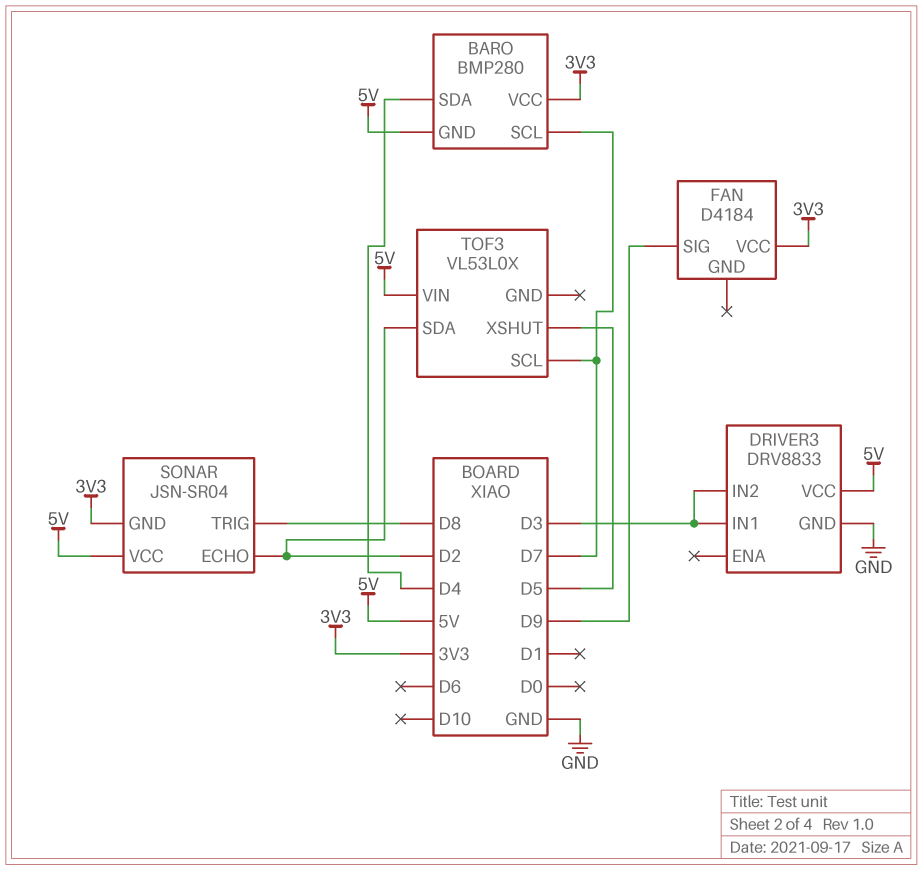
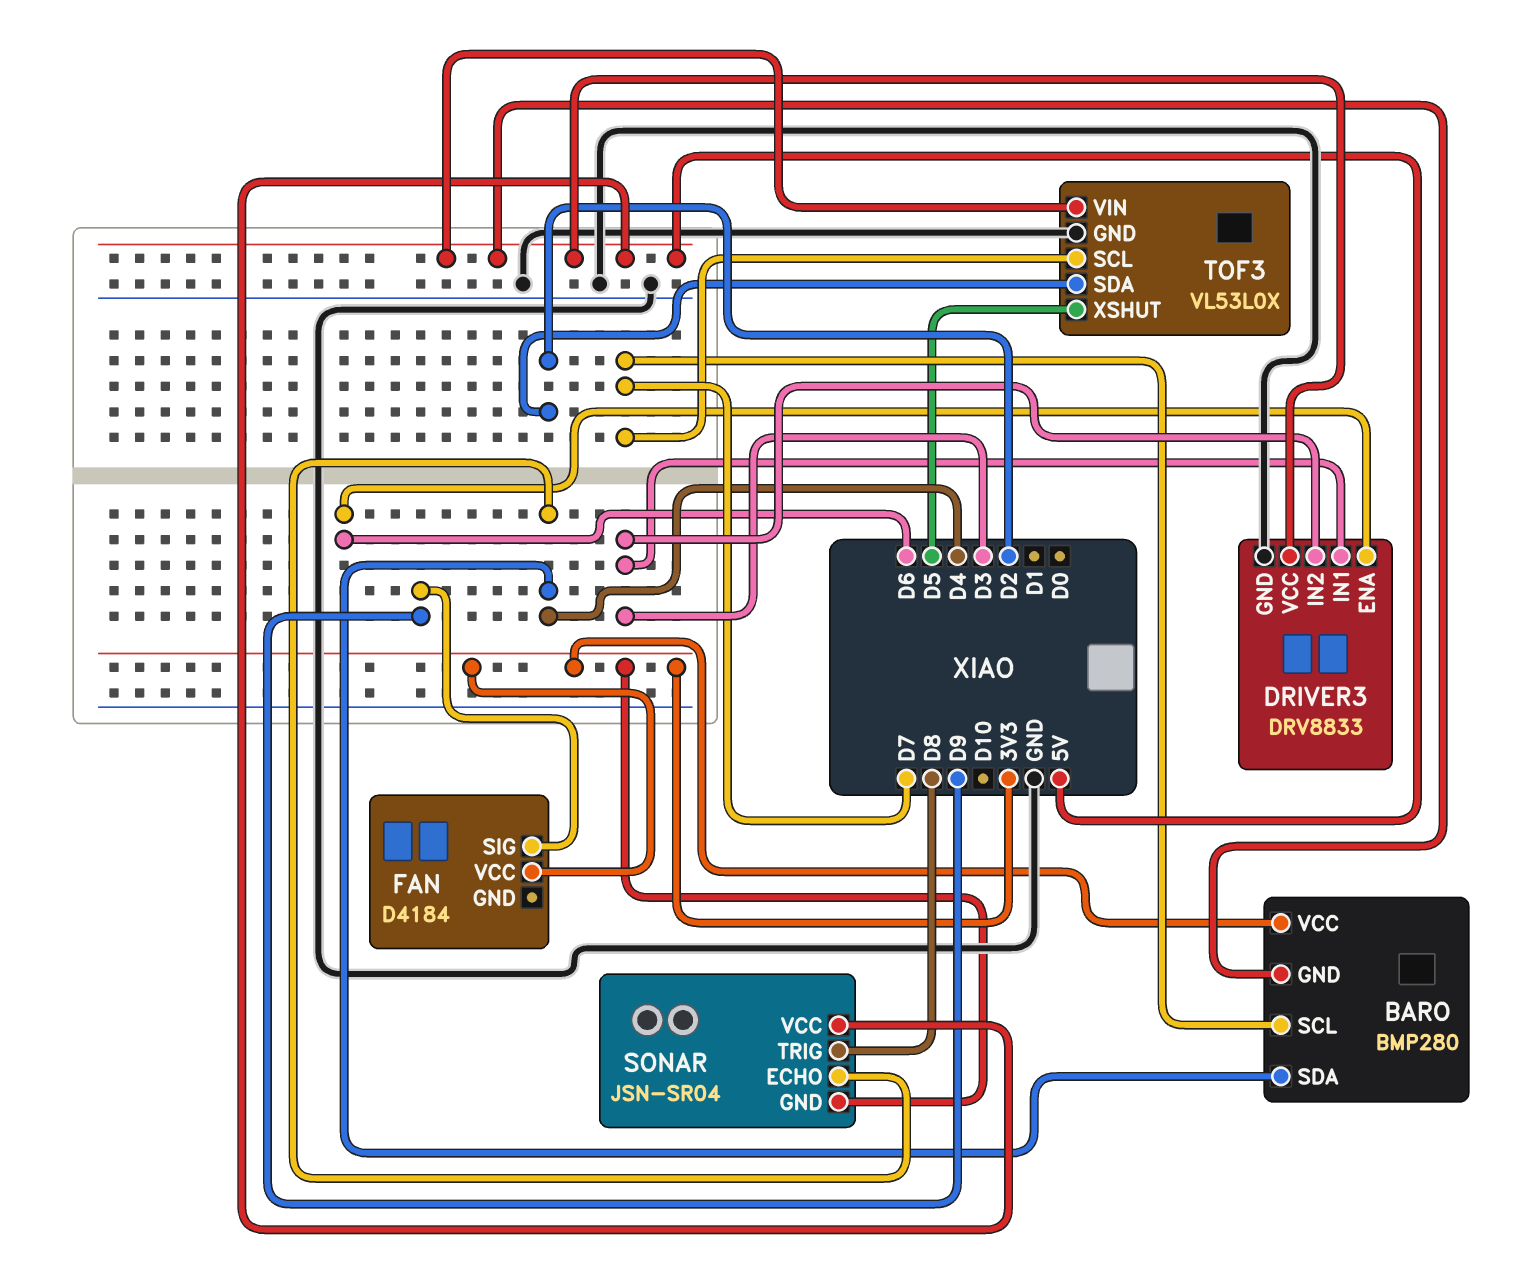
DRIVER3 pin ENA: none -> D6
SONAR pin ECHO: D2 -> D4
TOF3 pin GND: none -> GND

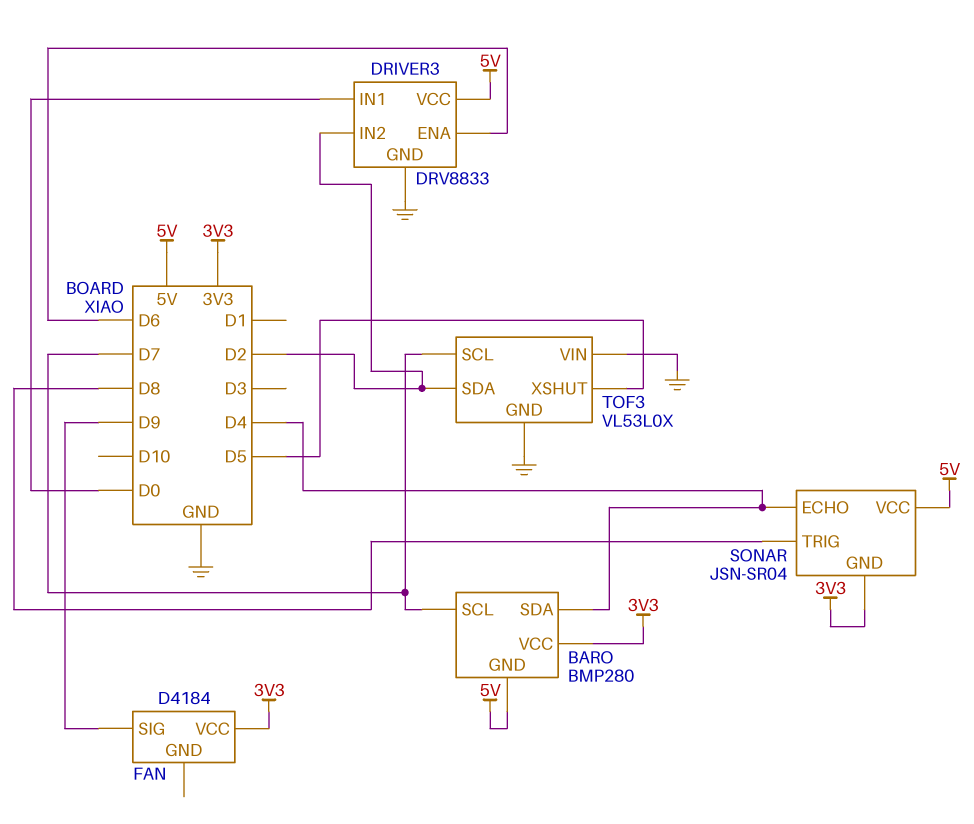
DRIVER3 pin IN1: D3 -> D0
DRIVER3 pin IN2: D3 -> D2
TOF3 pin VIN: 5V -> GND

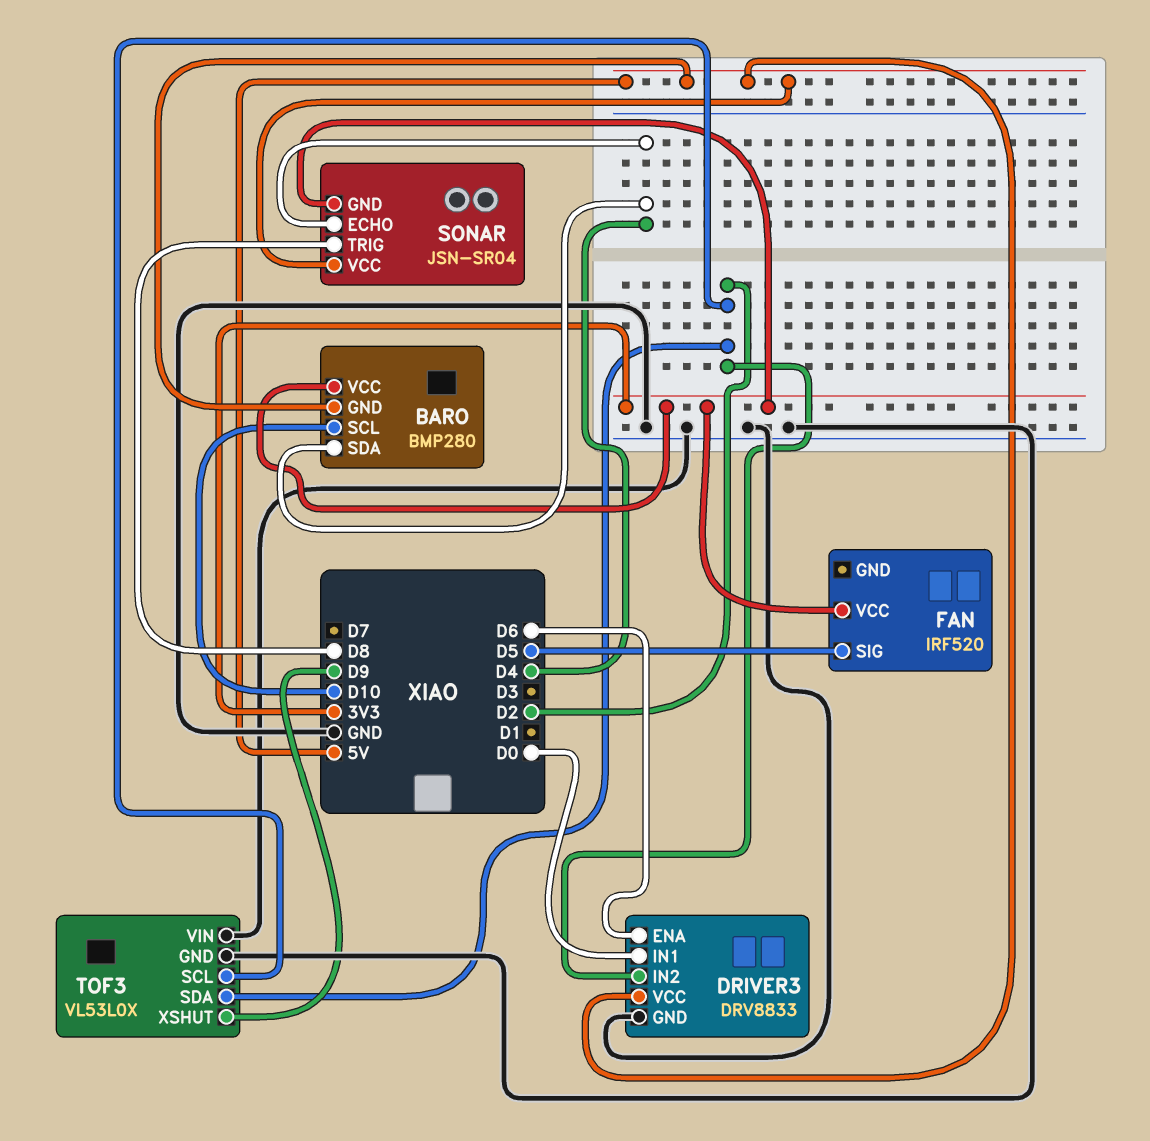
BARO pin SCL: D7 -> D10
FAN: D4184 -> IRF520
FAN pin SIG: D9 -> D5
TOF3 pin SCL: D7 -> D2
TOF3 pin XSHUT: D5 -> D9

